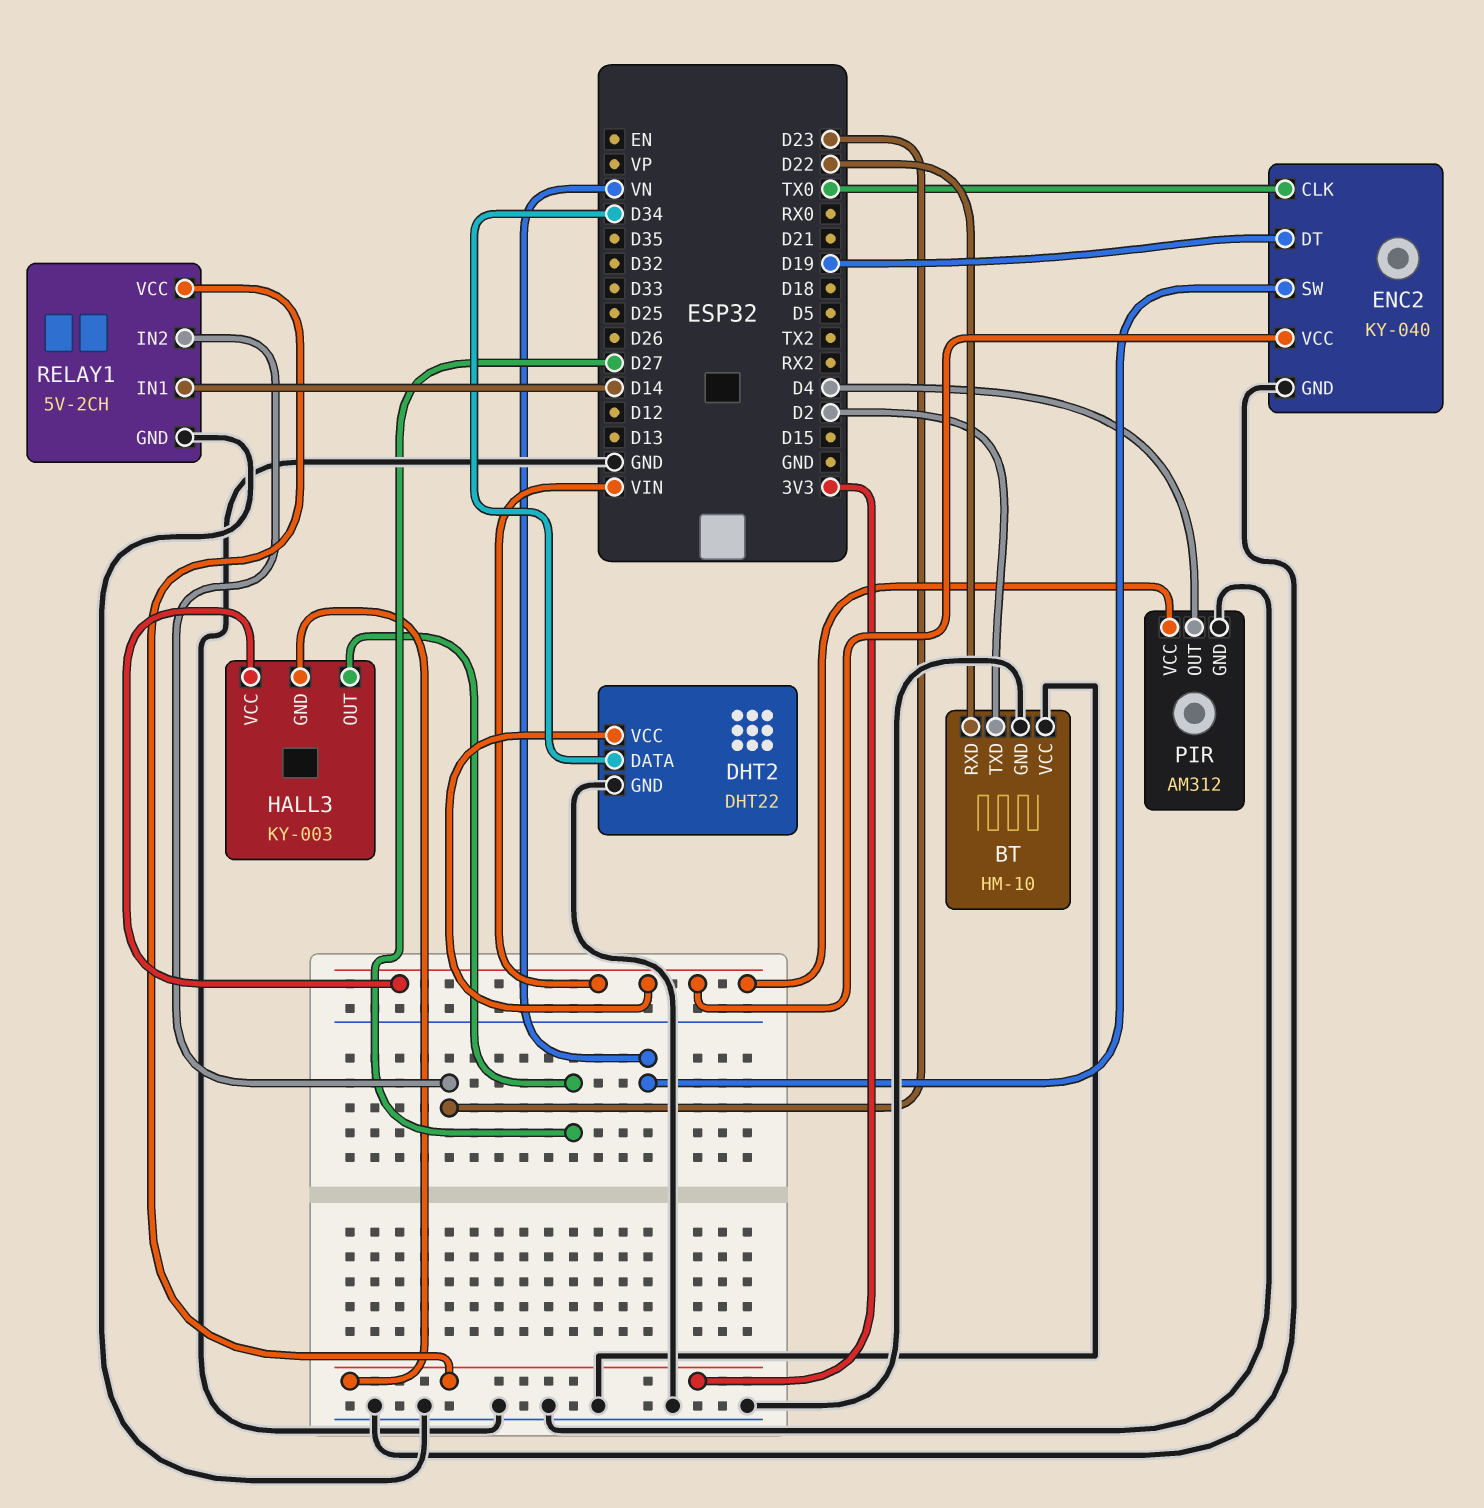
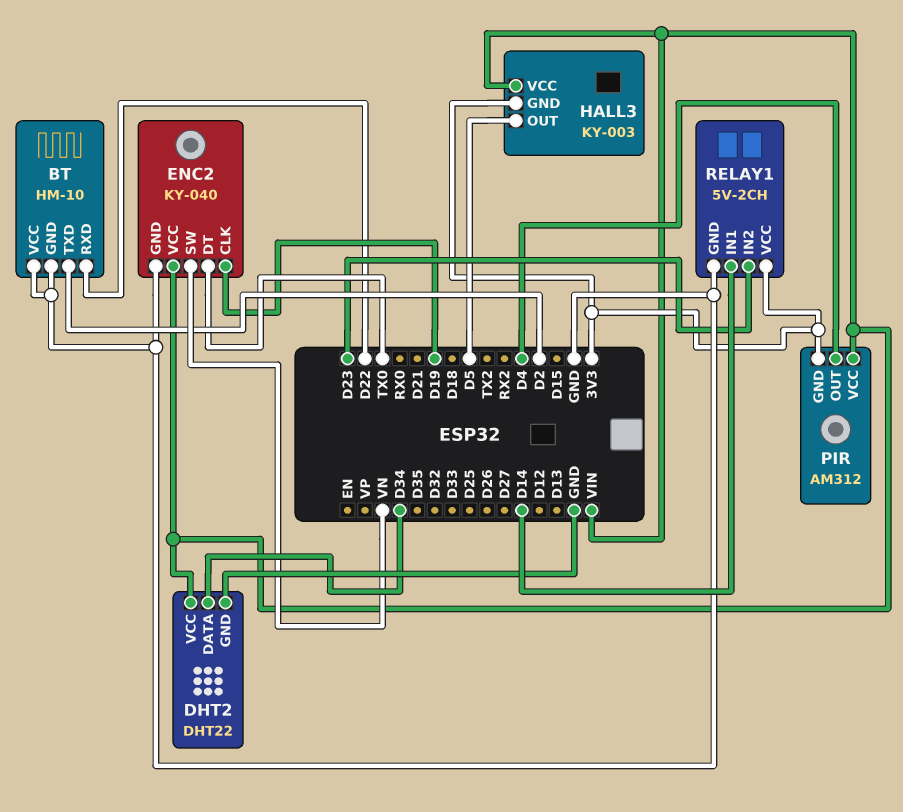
ENC2 pin CLK: TX0 -> D19
ENC2 pin DT: D19 -> TX0
HALL3 pin OUT: D27 -> D5
PIR pin GND: GND -> 3V3

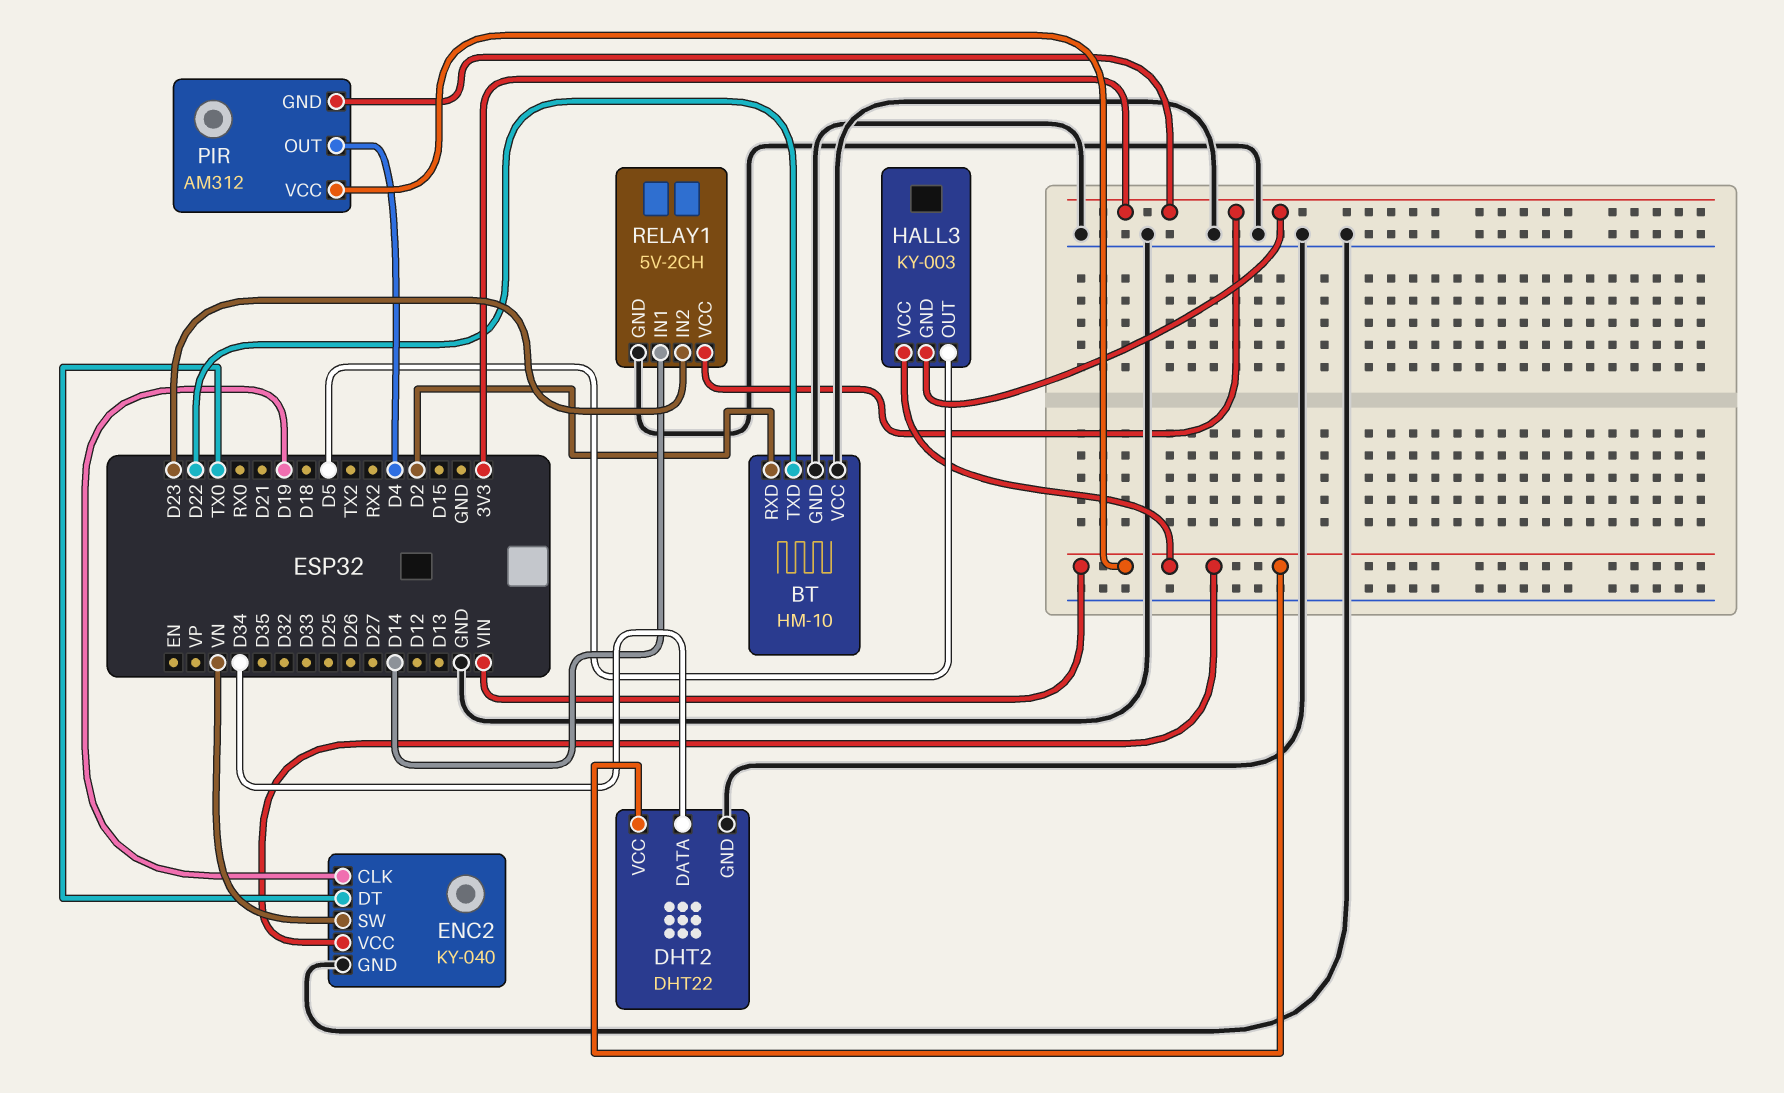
BT pin RXD: D22 -> D2
BT pin TXD: D2 -> D22

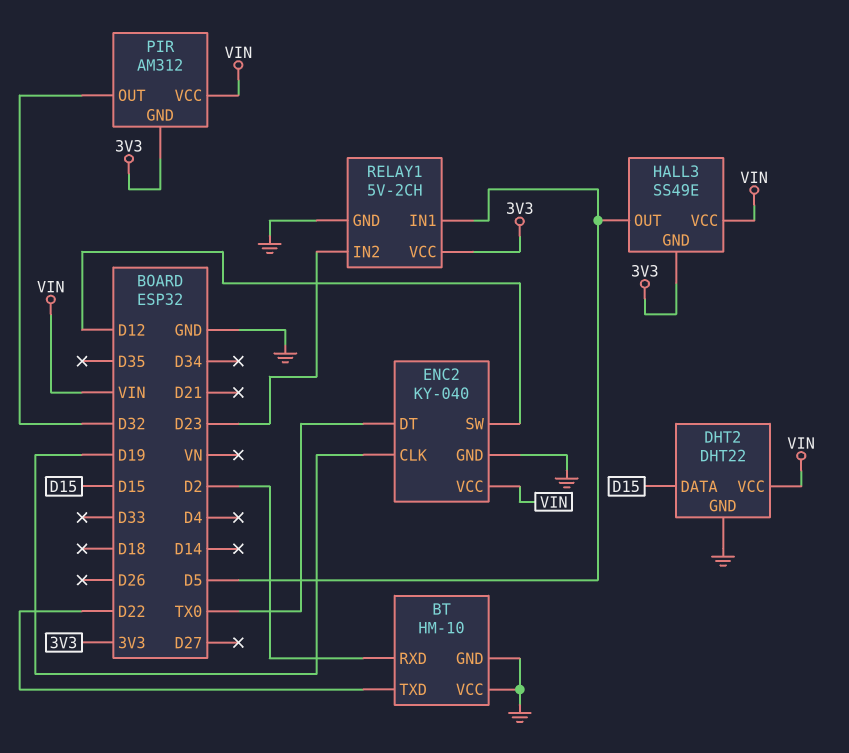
DHT2 pin DATA: D34 -> D15
ENC2 pin SW: VN -> D12
HALL3: KY-003 -> SS49E
PIR pin OUT: D4 -> D32
RELAY1 pin IN1: D14 -> D5

